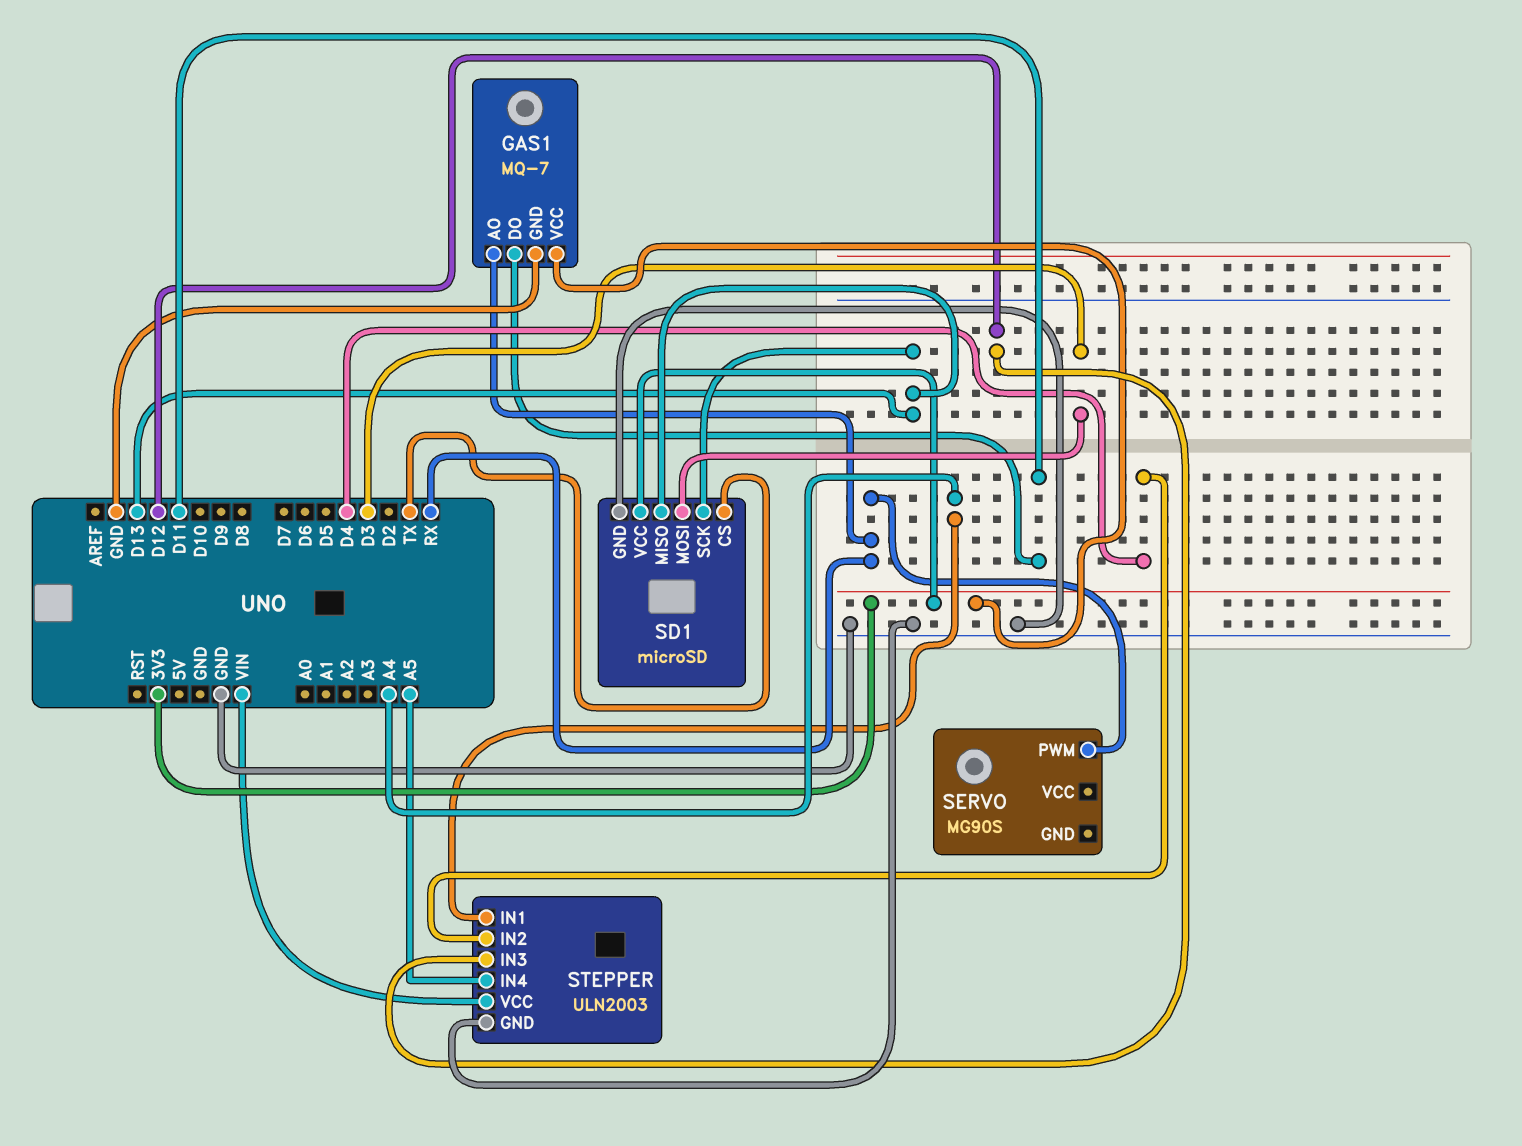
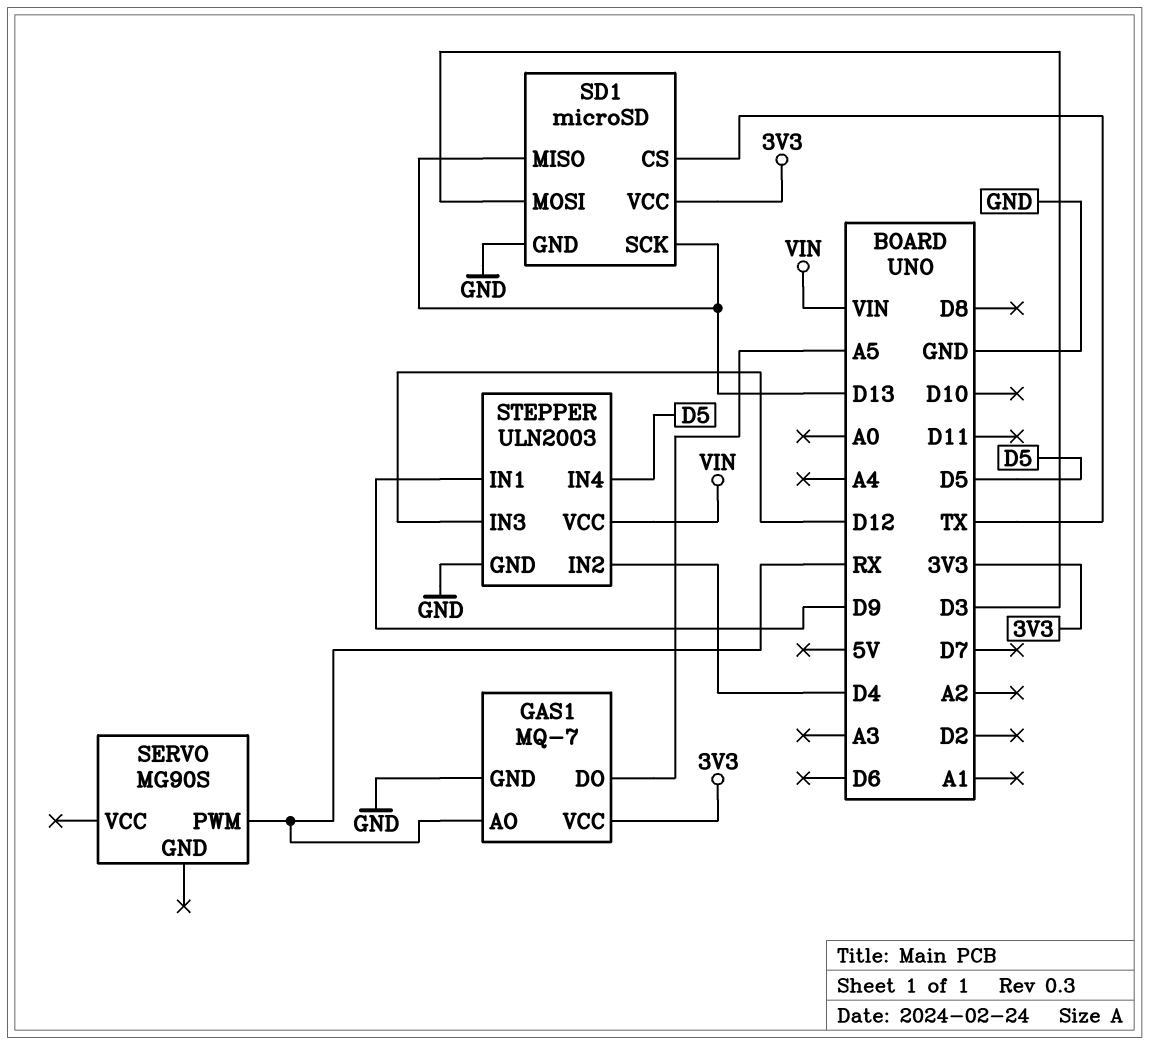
GAS1 pin DO: D11 -> A5
STEPPER pin IN1: A4 -> D9
STEPPER pin IN4: A5 -> D5

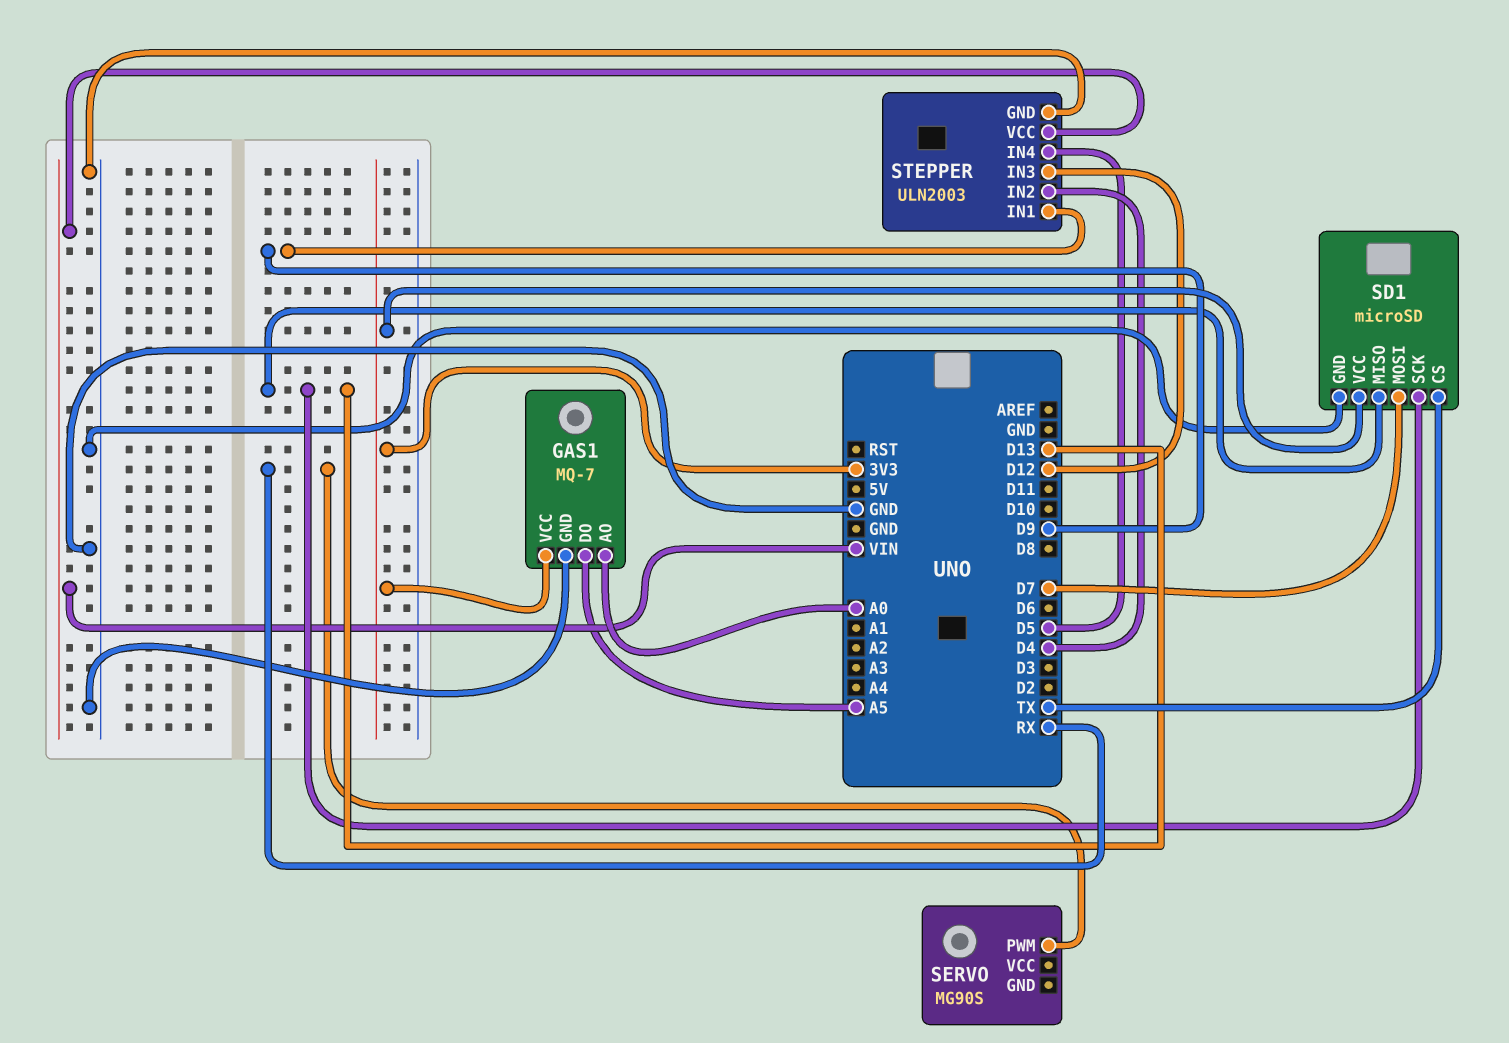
GAS1 pin AO: RX -> A0
SD1 pin MOSI: D3 -> D7

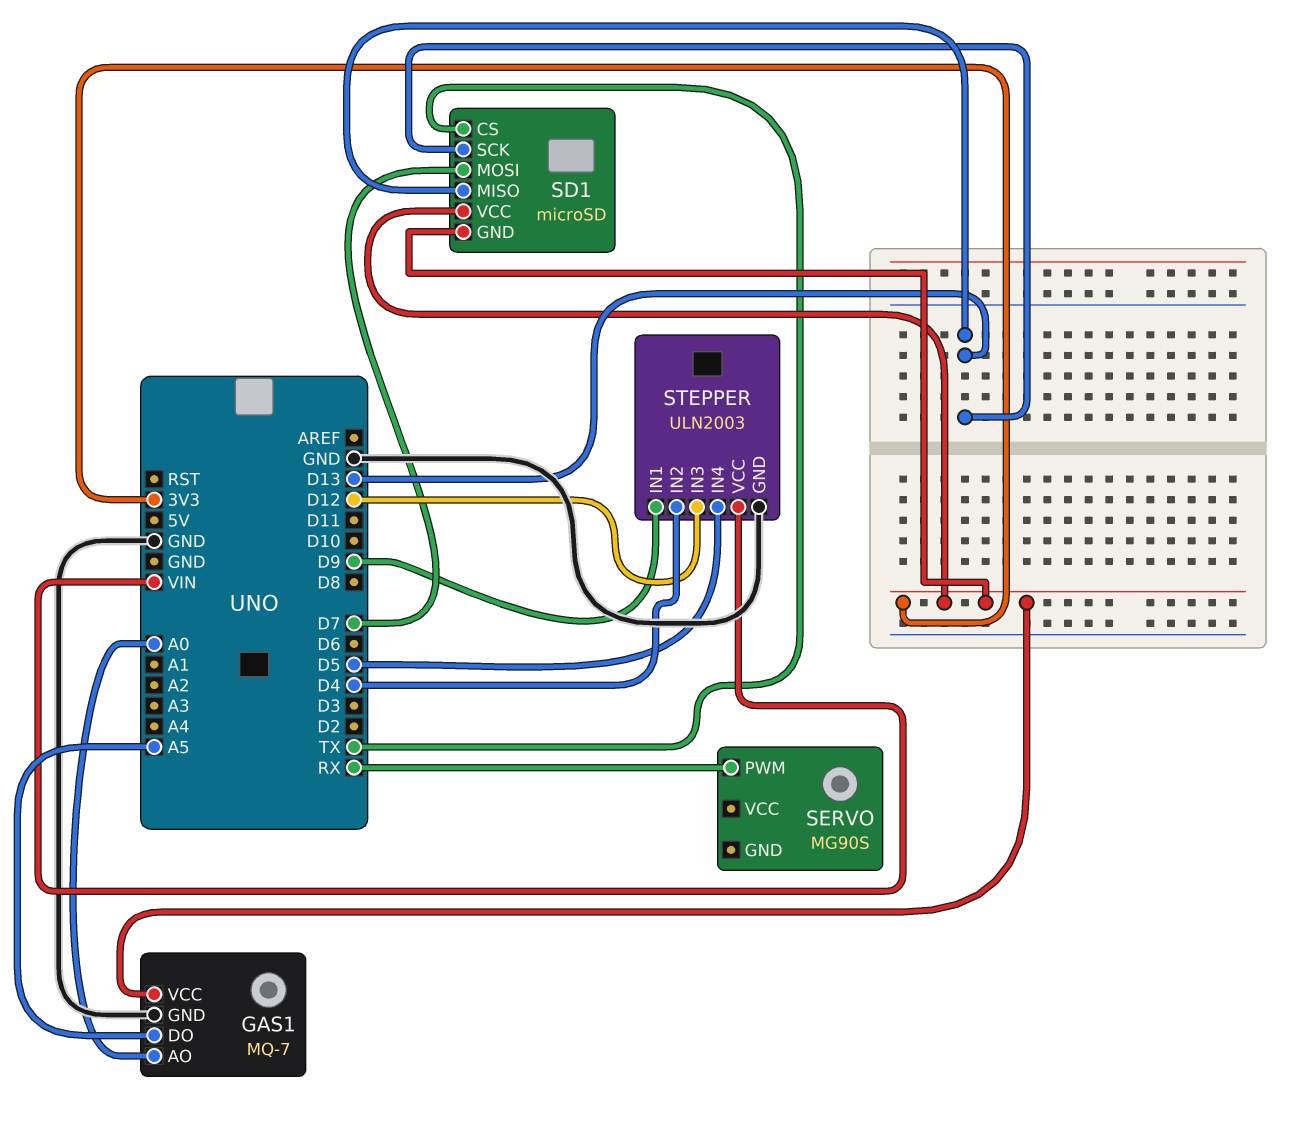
SD1 pin GND: GND -> 3V3

